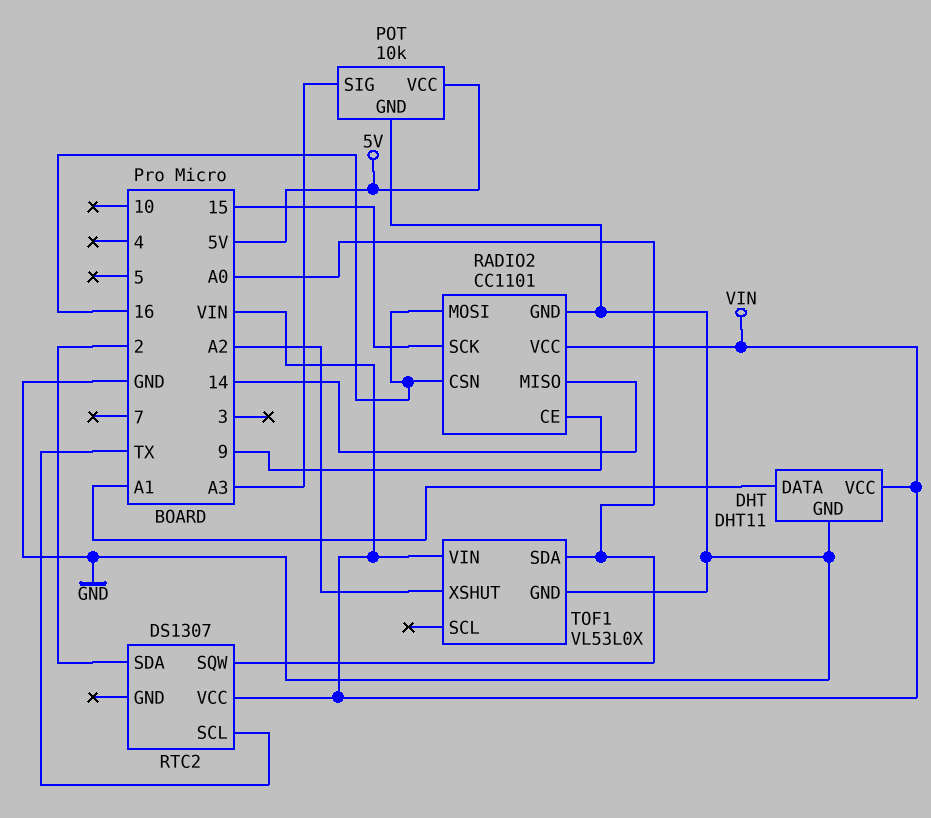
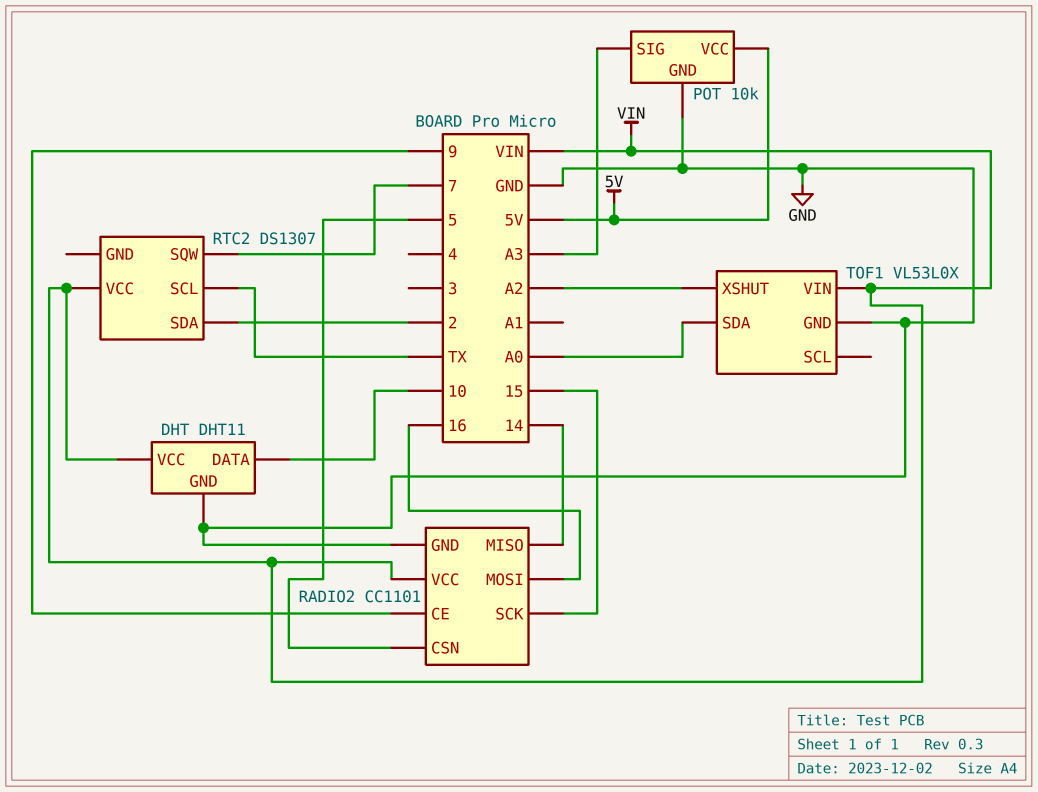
DHT pin DATA: A1 -> 10
RADIO2 pin CSN: 16 -> 5
RTC2 pin SQW: A0 -> 7

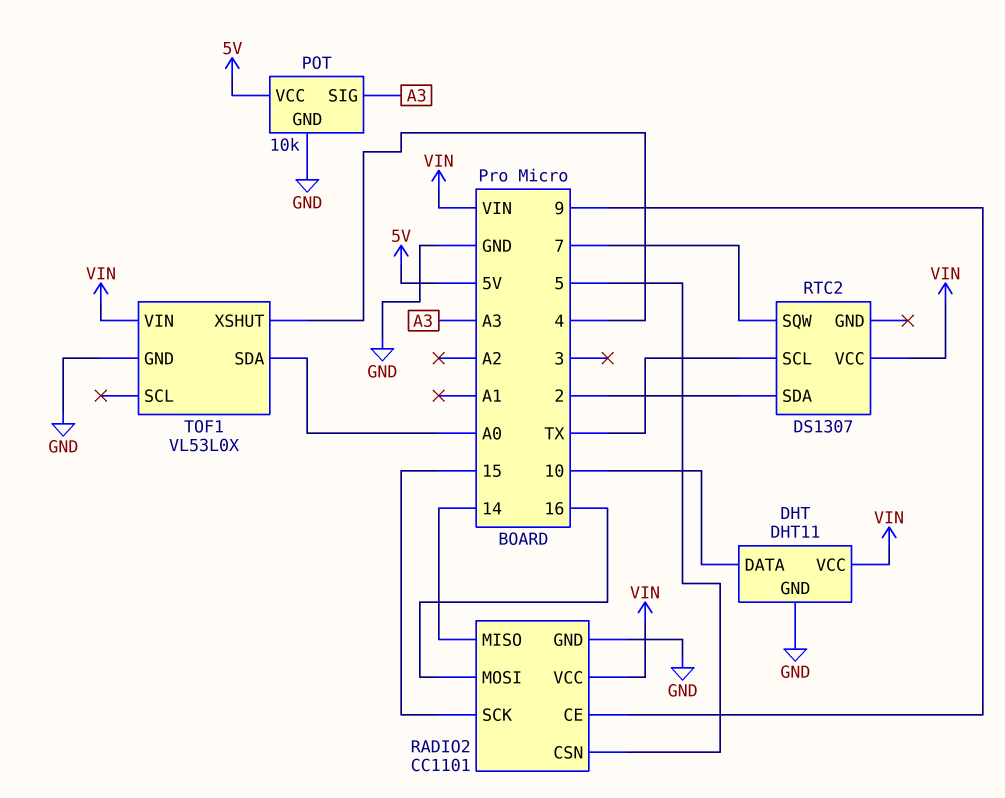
TOF1 pin XSHUT: A2 -> 4

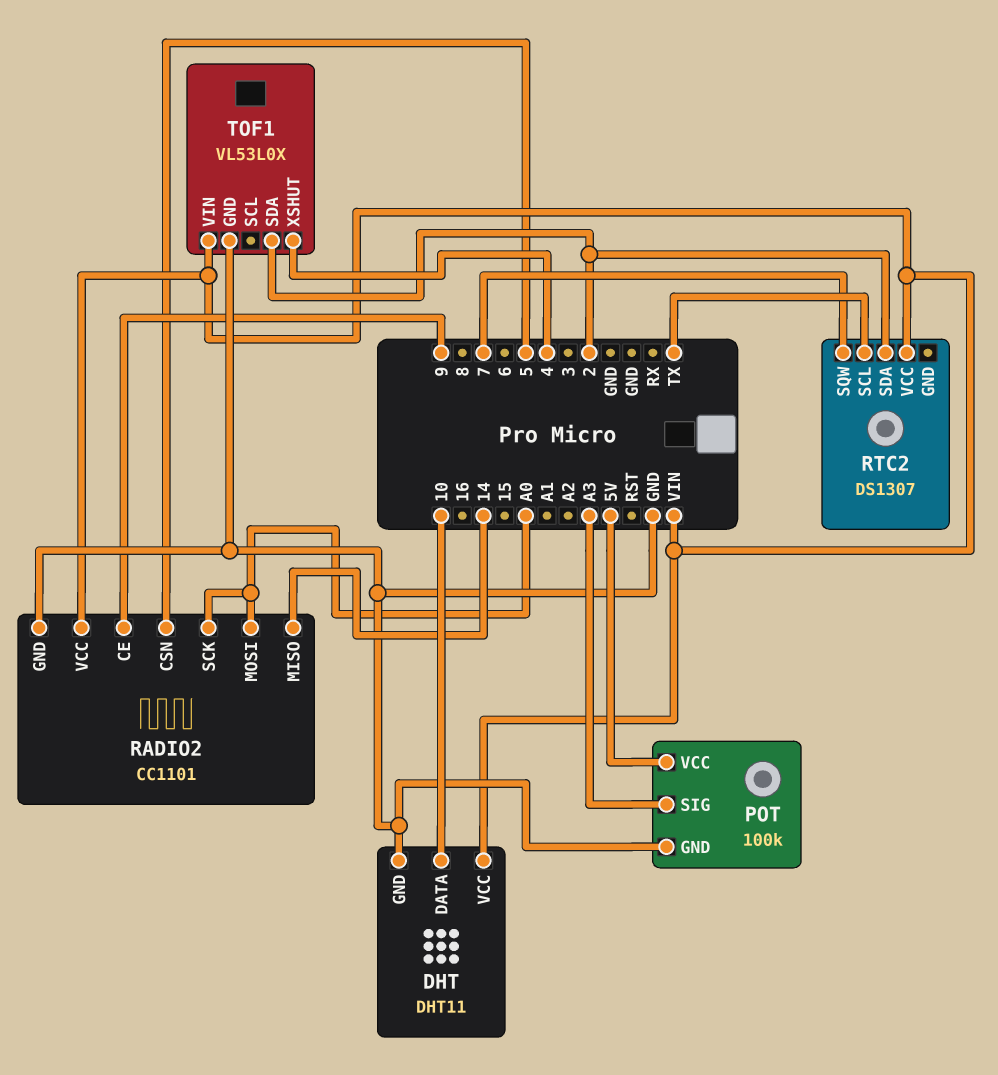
POT: 10k -> 100k
RADIO2 pin MOSI: 16 -> A0
RADIO2 pin SCK: 15 -> A0
TOF1 pin SDA: A0 -> 2

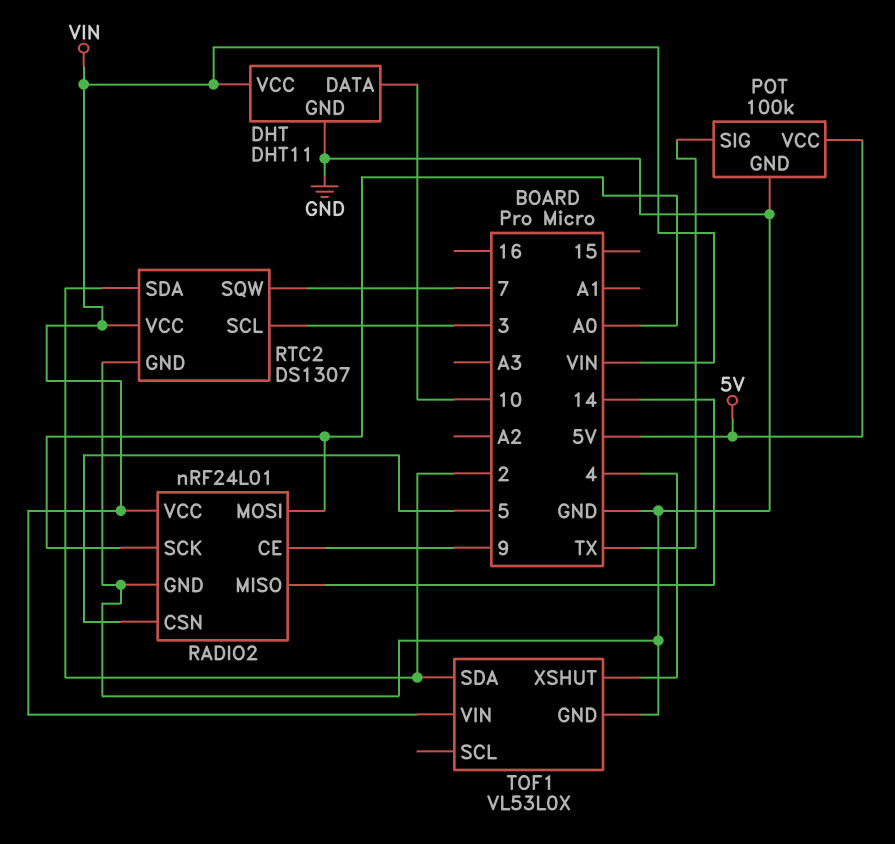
POT pin SIG: A3 -> TX
RADIO2: CC1101 -> nRF24L01
RTC2 pin GND: none -> GND
RTC2 pin SCL: TX -> 3

